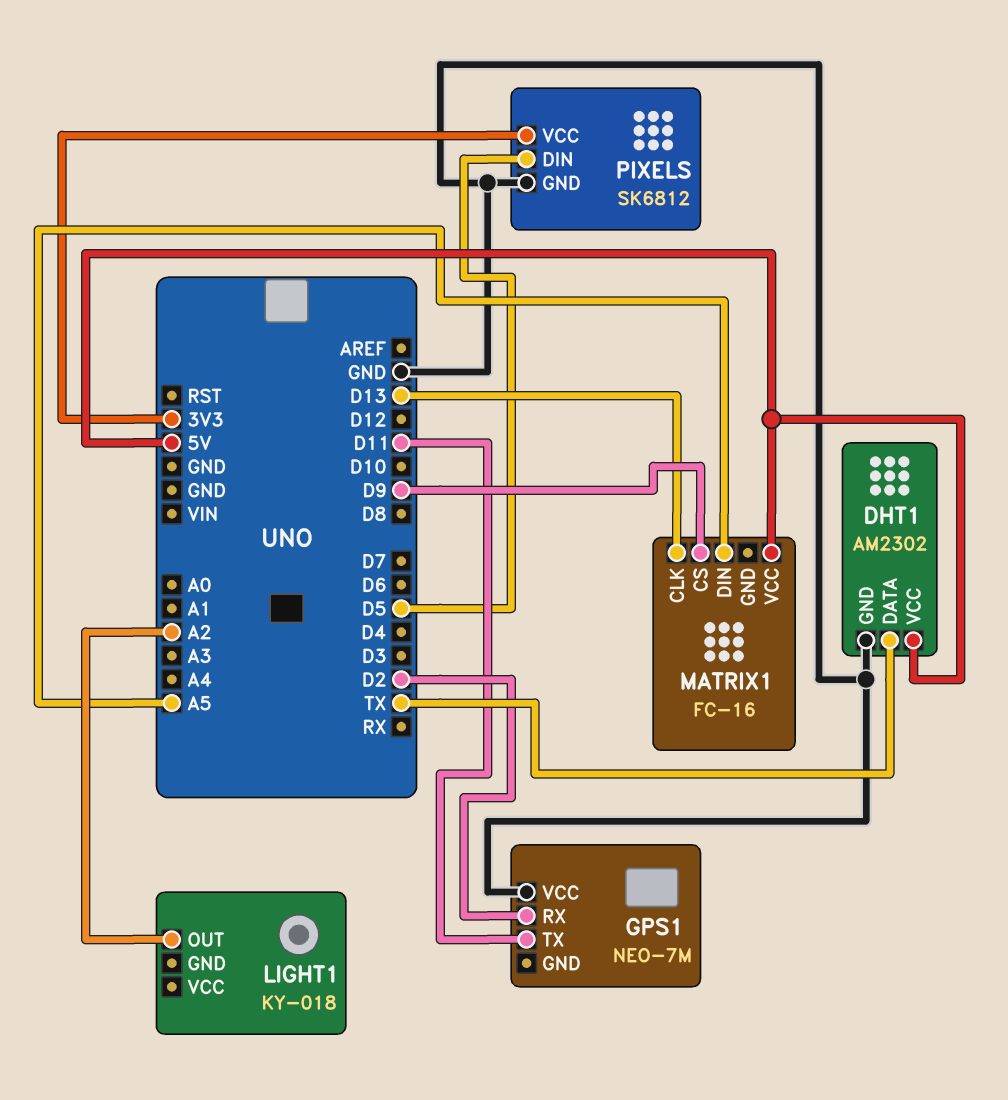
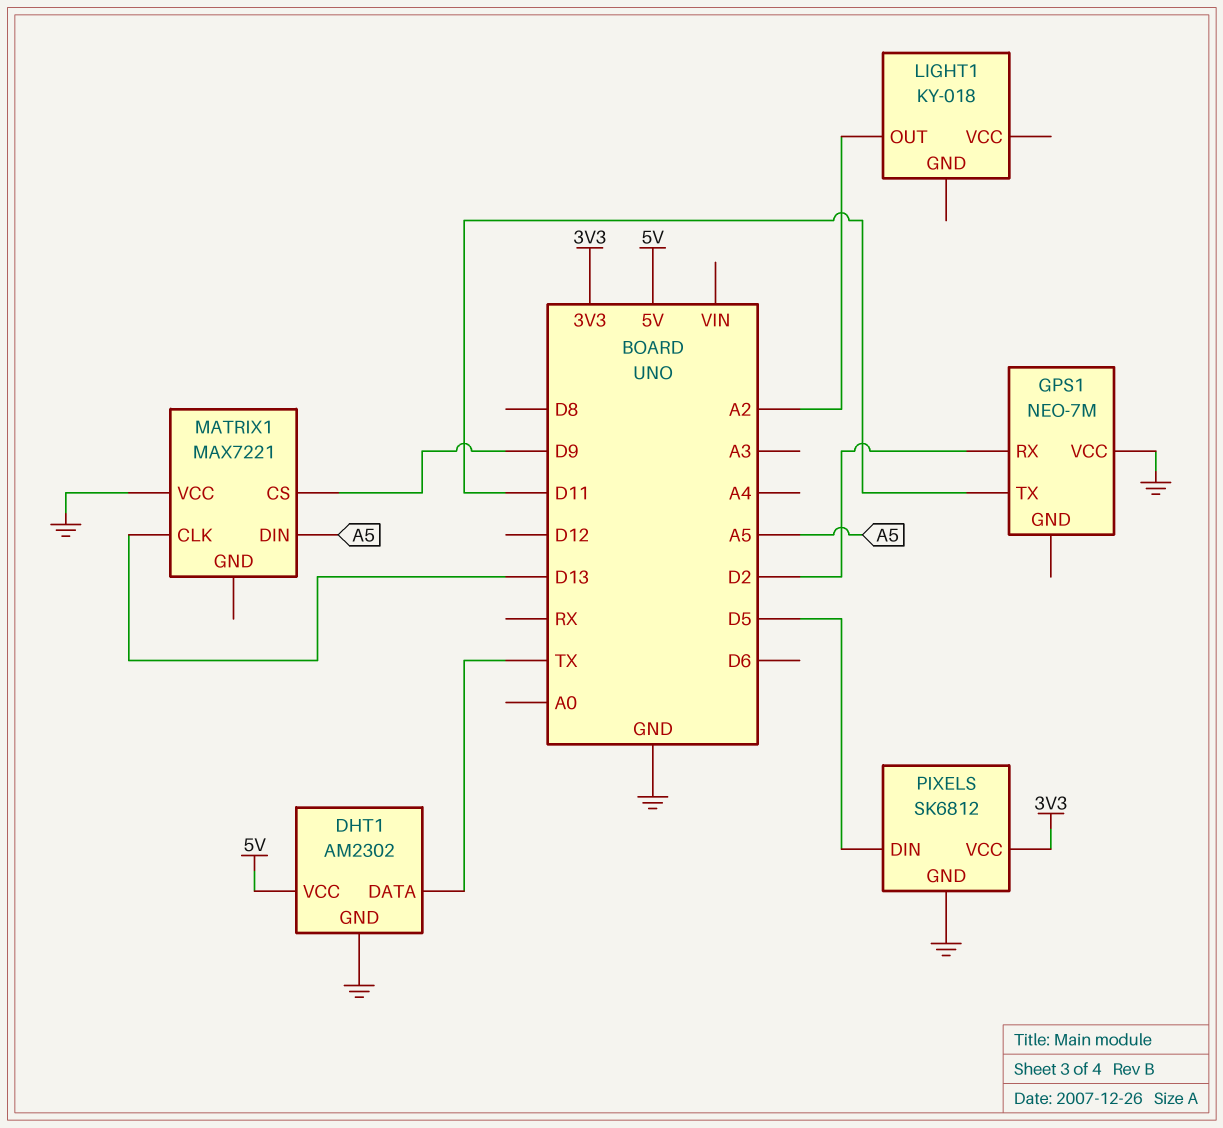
MATRIX1: FC-16 -> MAX7221
MATRIX1 pin VCC: 5V -> GND

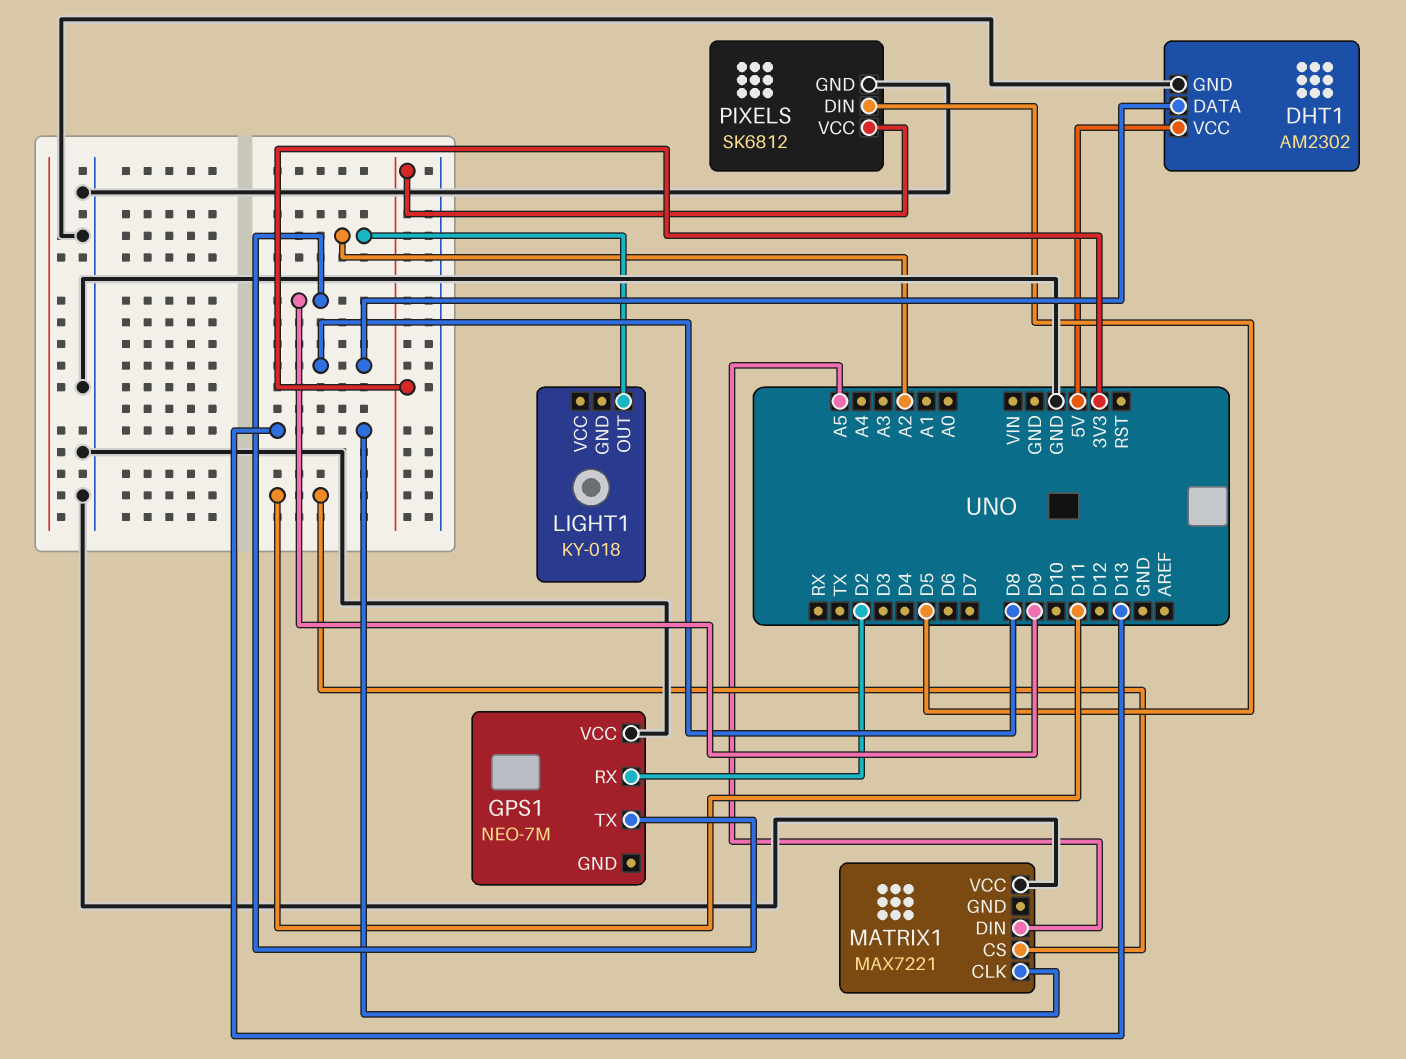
DHT1 pin DATA: TX -> D8
GPS1 pin TX: D11 -> D9
MATRIX1 pin CS: D9 -> D11

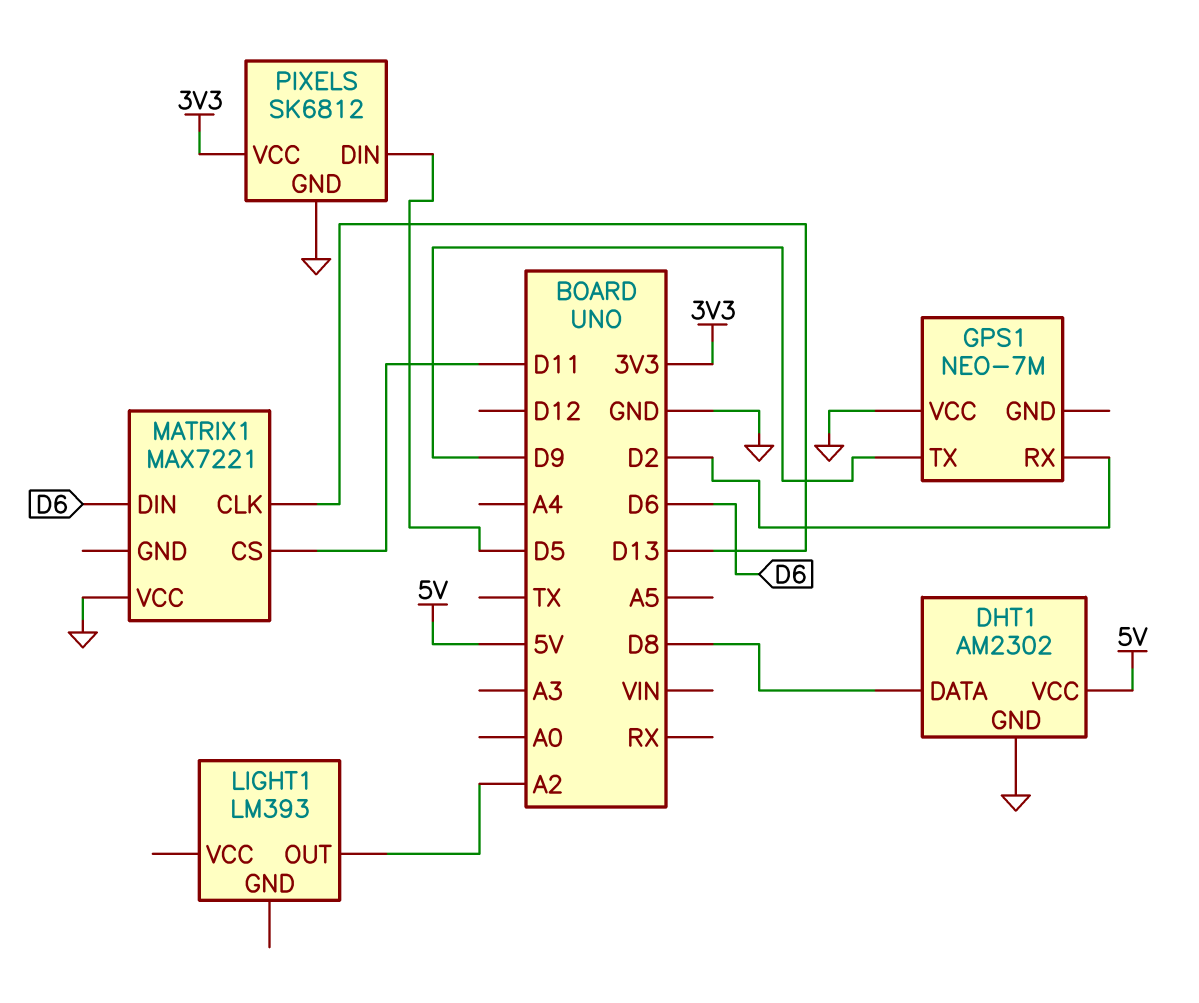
LIGHT1: KY-018 -> LM393
MATRIX1 pin DIN: A5 -> D6

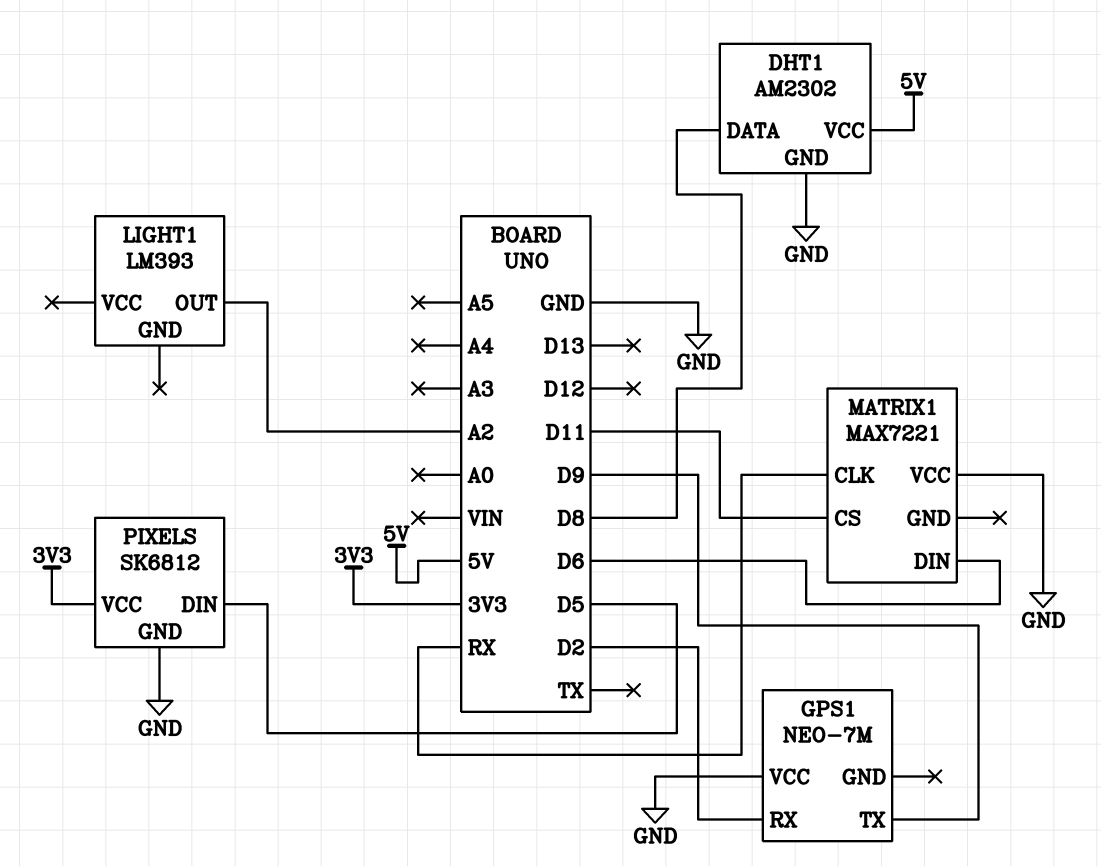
MATRIX1 pin CLK: D13 -> RX

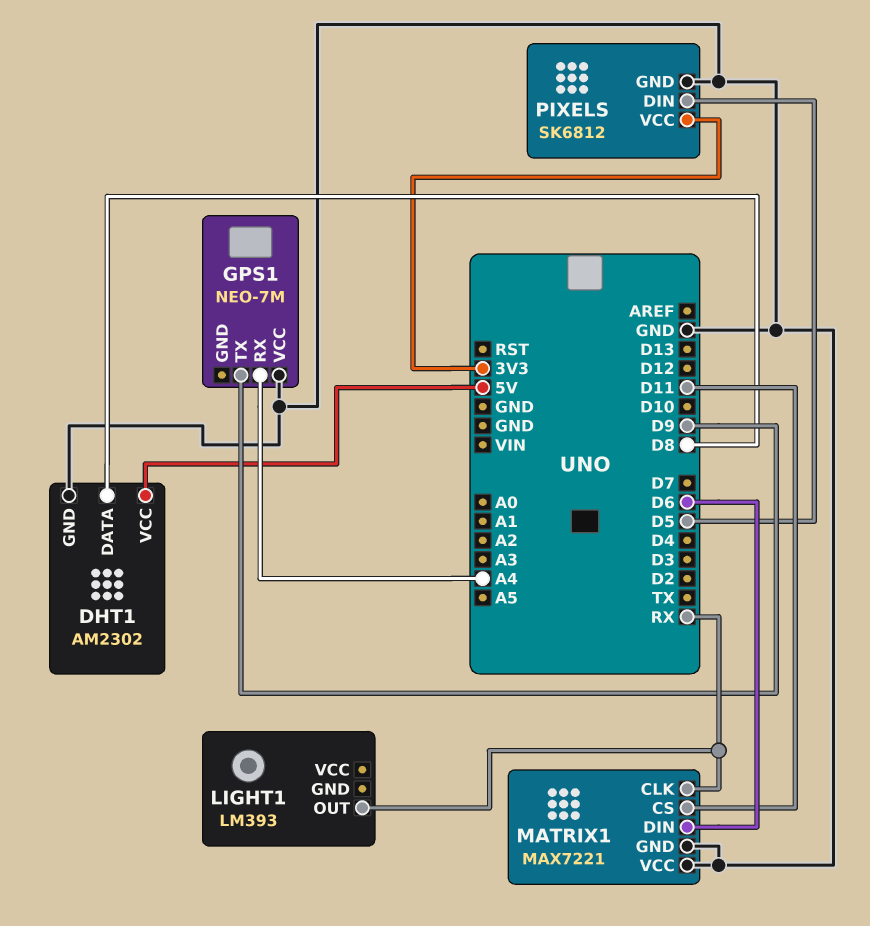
GPS1 pin RX: D2 -> A4
LIGHT1 pin OUT: A2 -> RX
MATRIX1 pin GND: none -> GND

